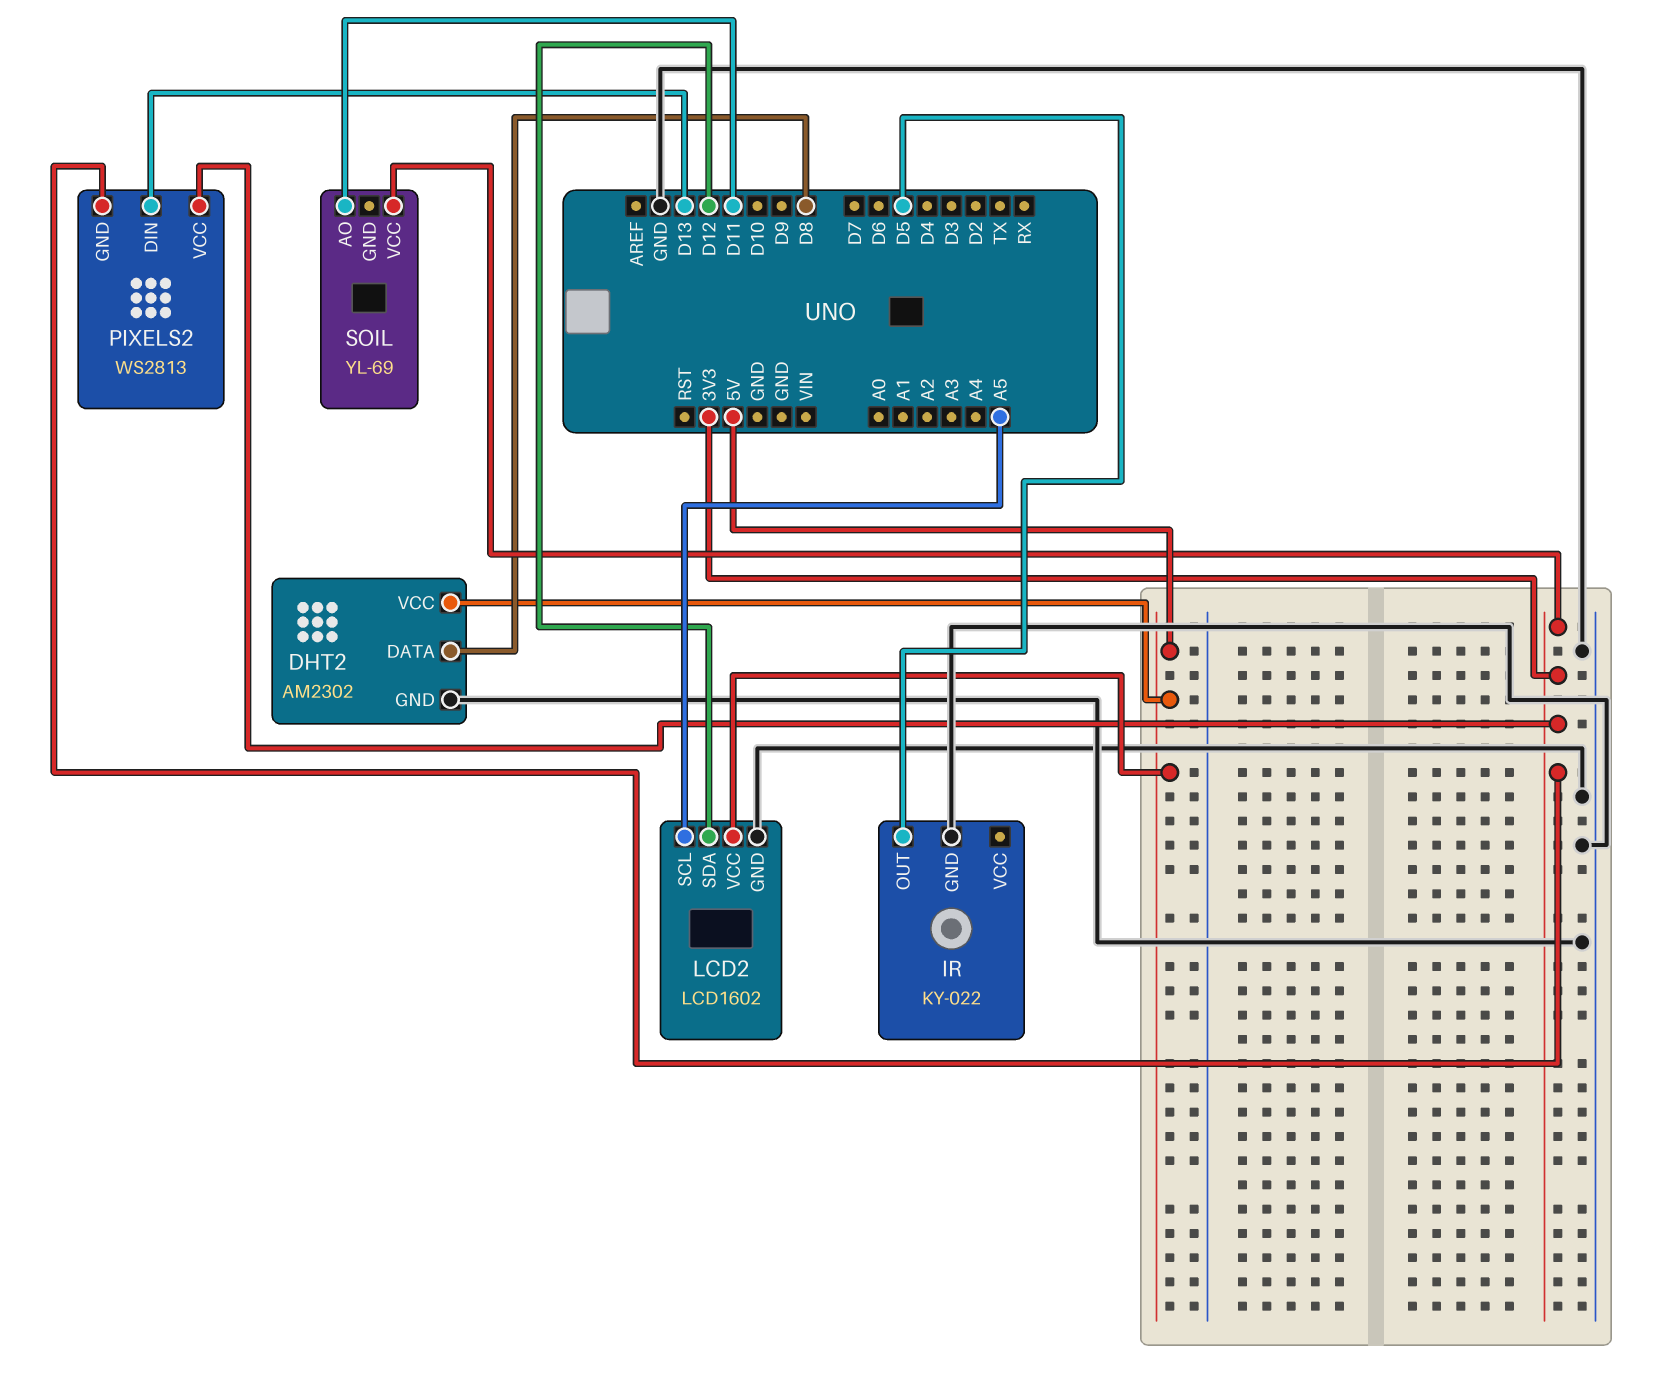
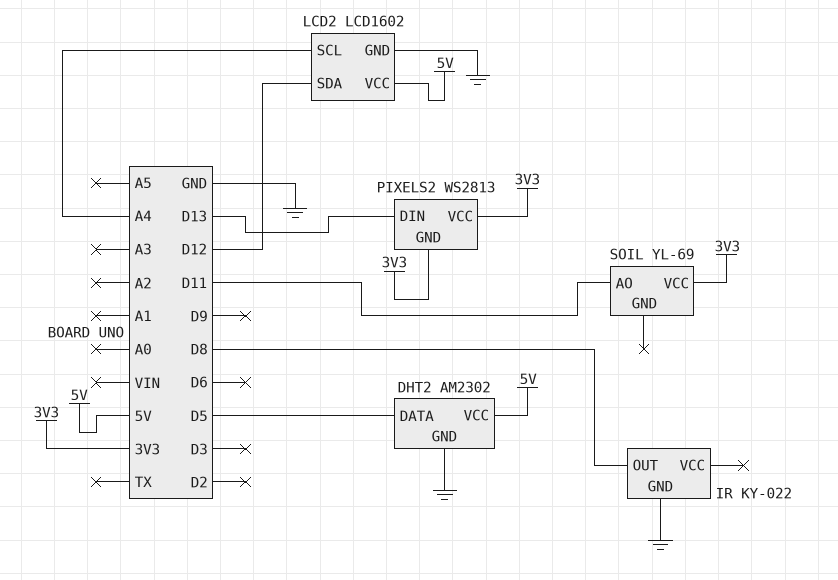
DHT2 pin DATA: D8 -> D5
IR pin OUT: D5 -> D8
LCD2 pin SCL: A5 -> A4

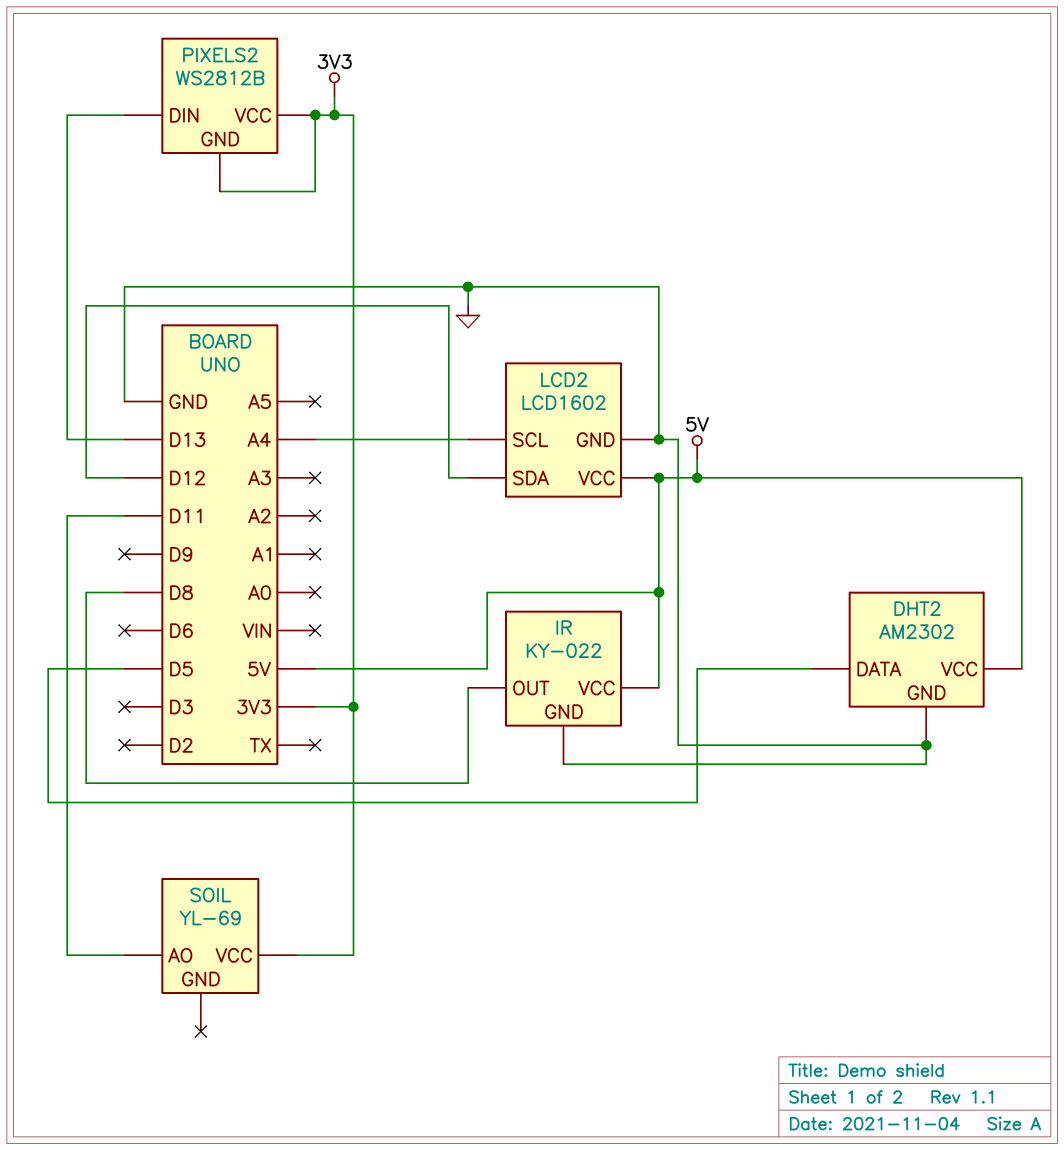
IR pin VCC: none -> 5V
PIXELS2: WS2813 -> WS2812B

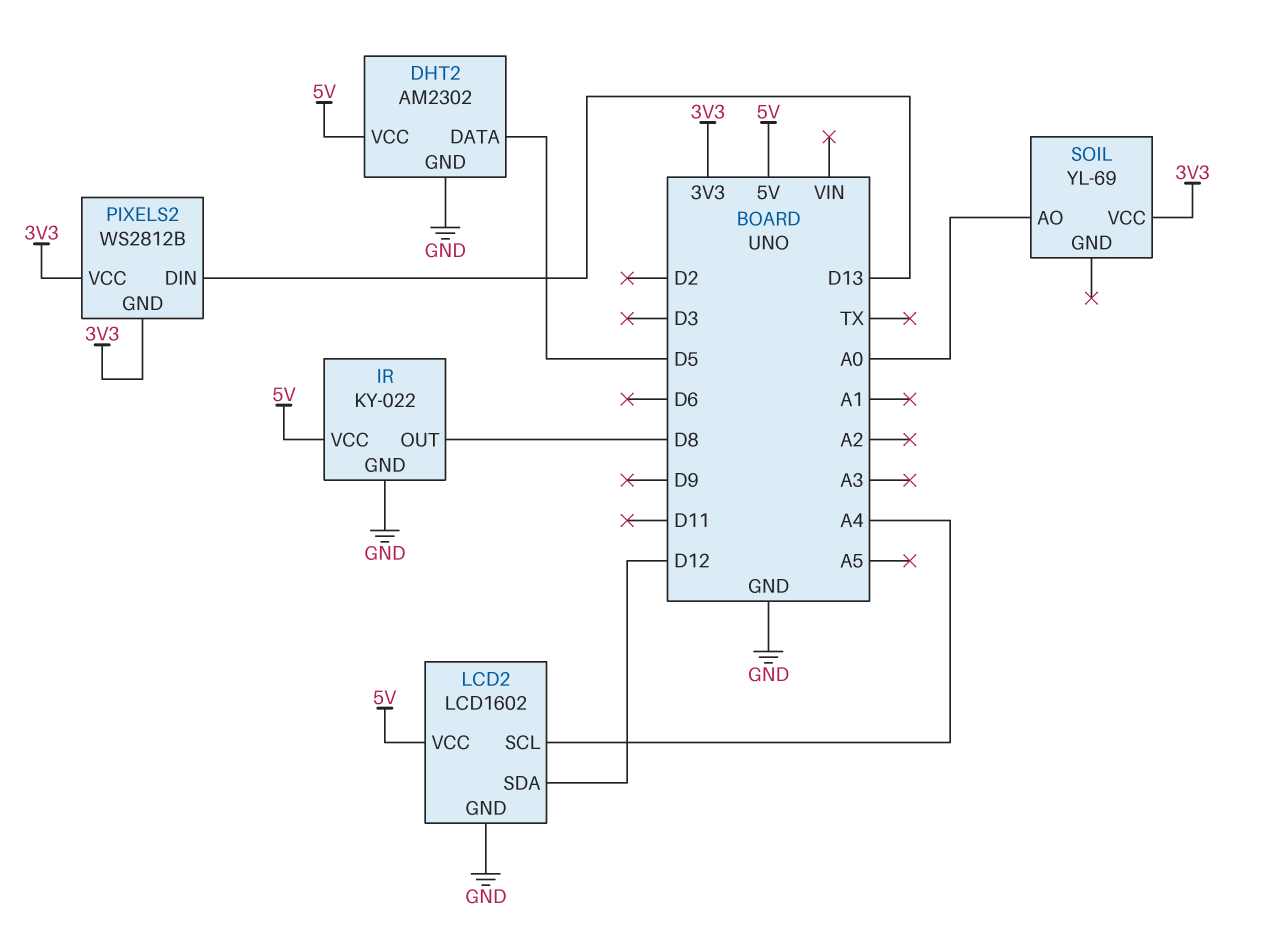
SOIL pin AO: D11 -> A0

